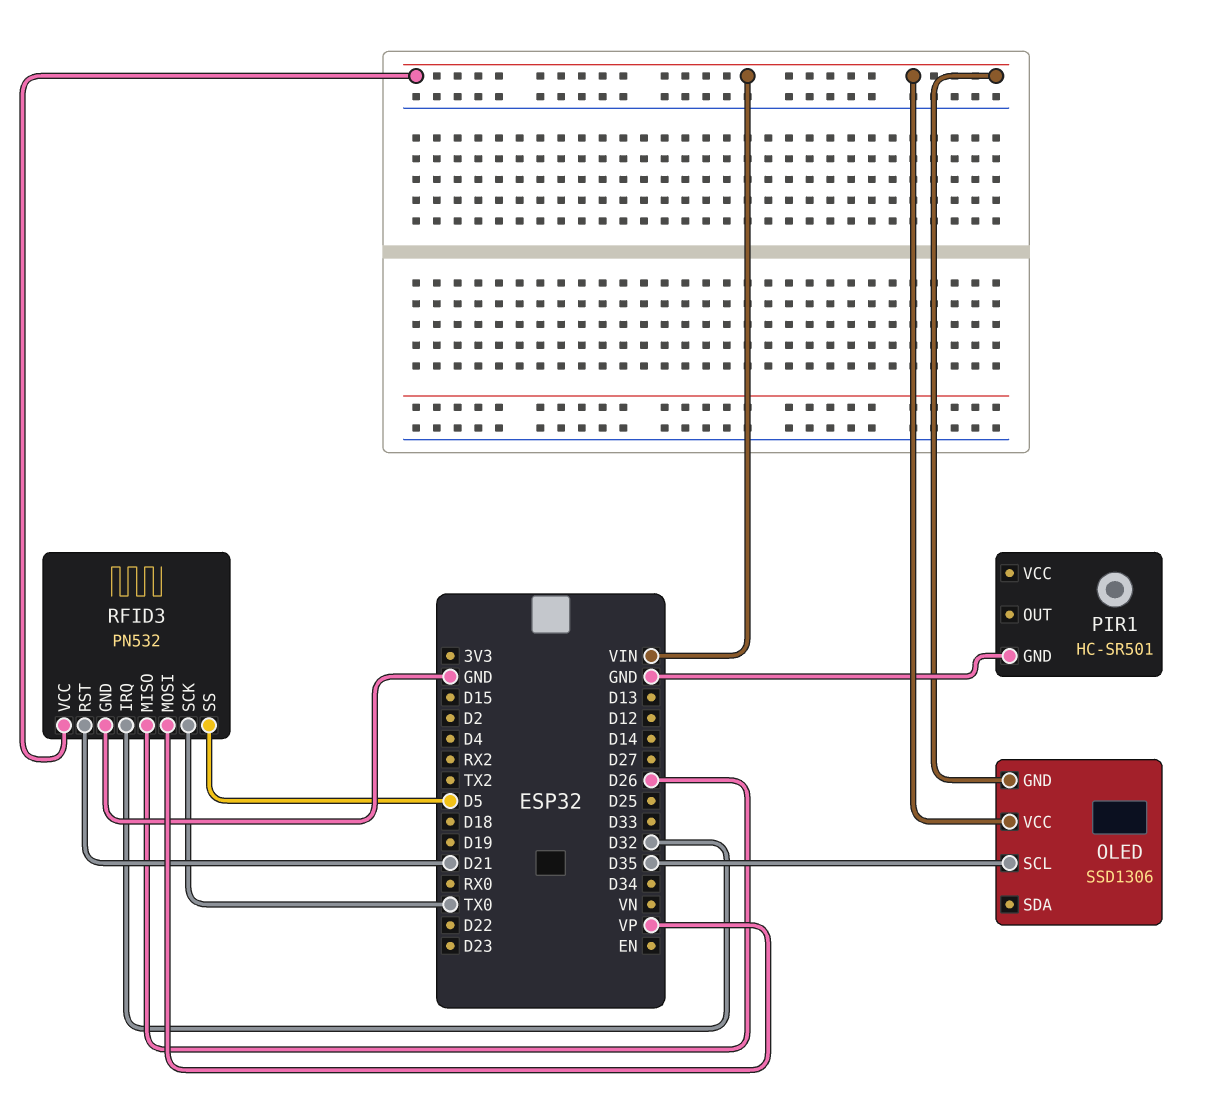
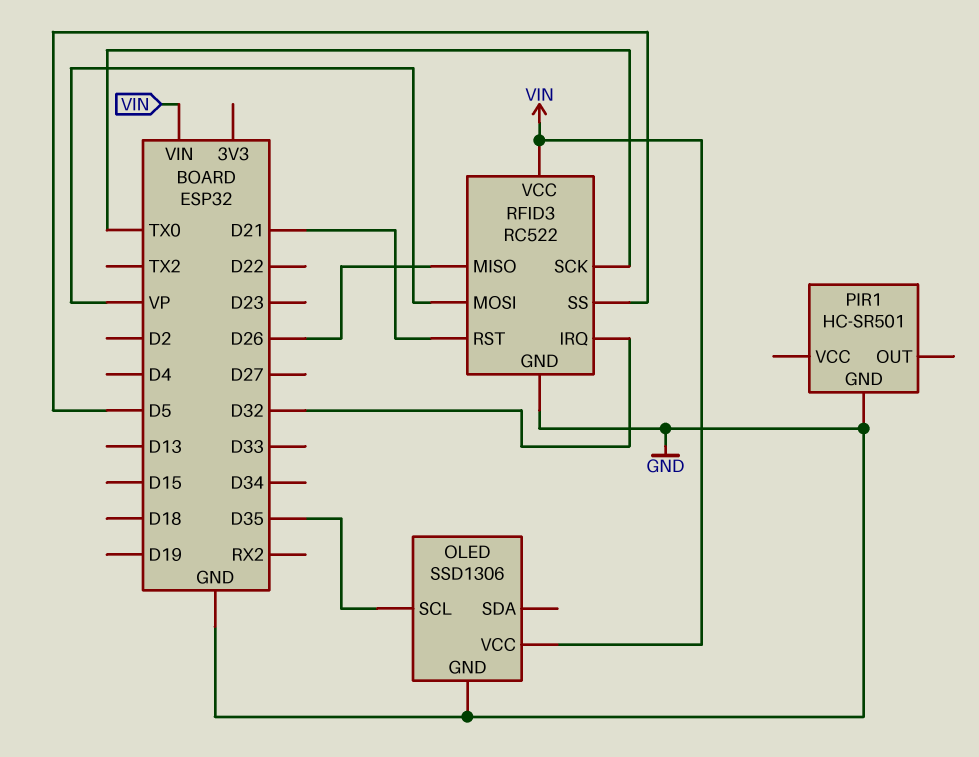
OLED pin GND: VIN -> GND
RFID3: PN532 -> RC522

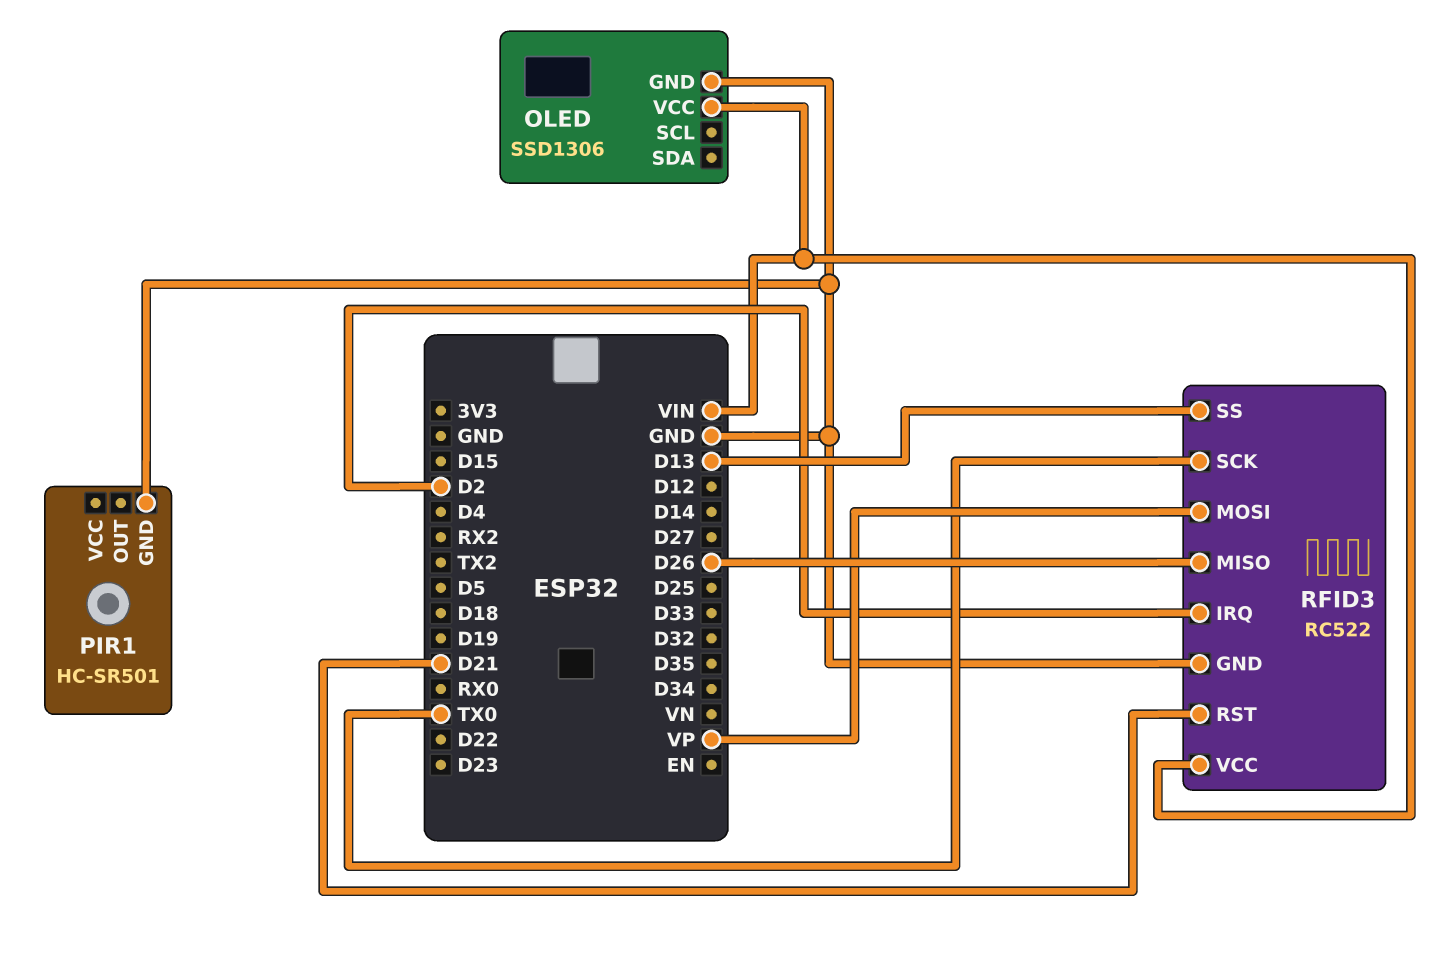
OLED pin SCL: D35 -> none
RFID3 pin IRQ: D32 -> D2
RFID3 pin SS: D5 -> D13

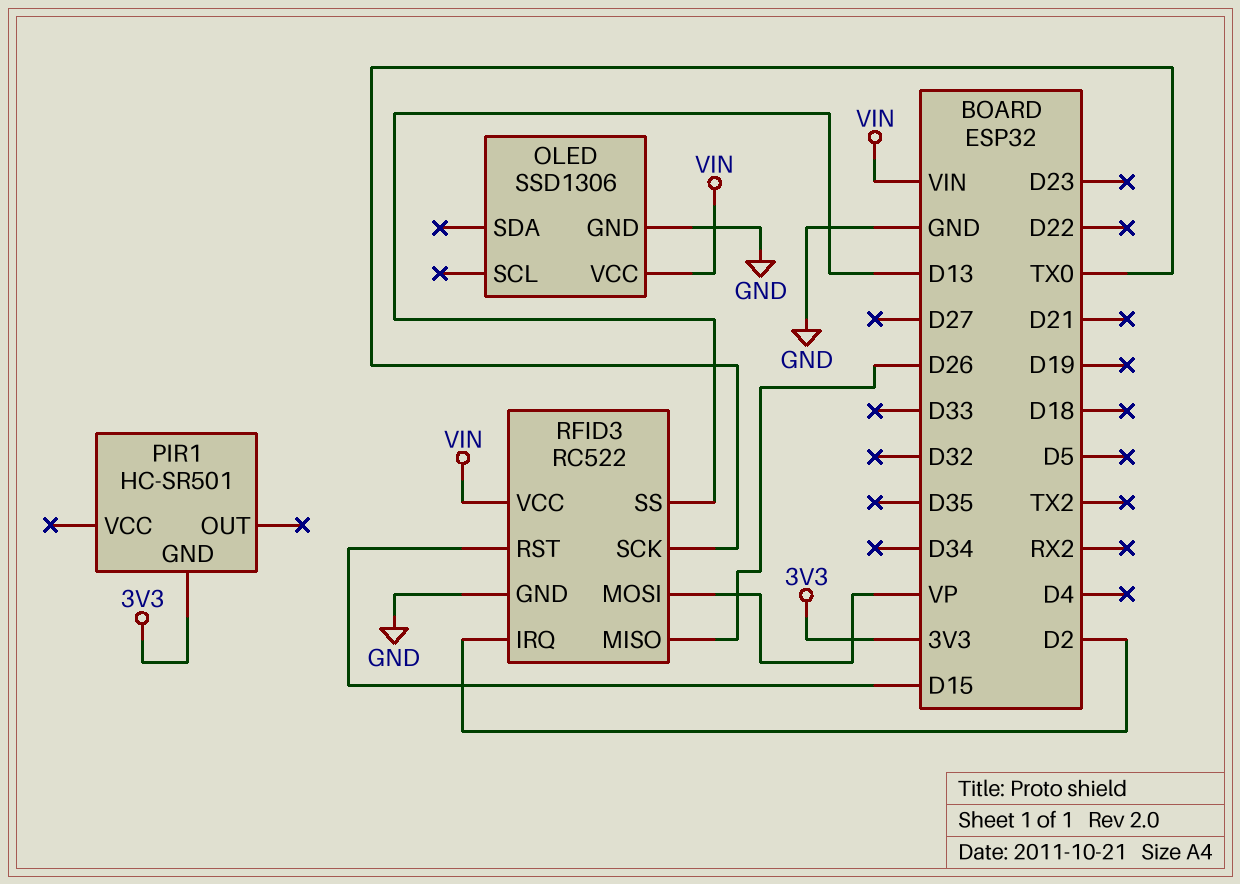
PIR1 pin GND: GND -> 3V3
RFID3 pin RST: D21 -> D15

